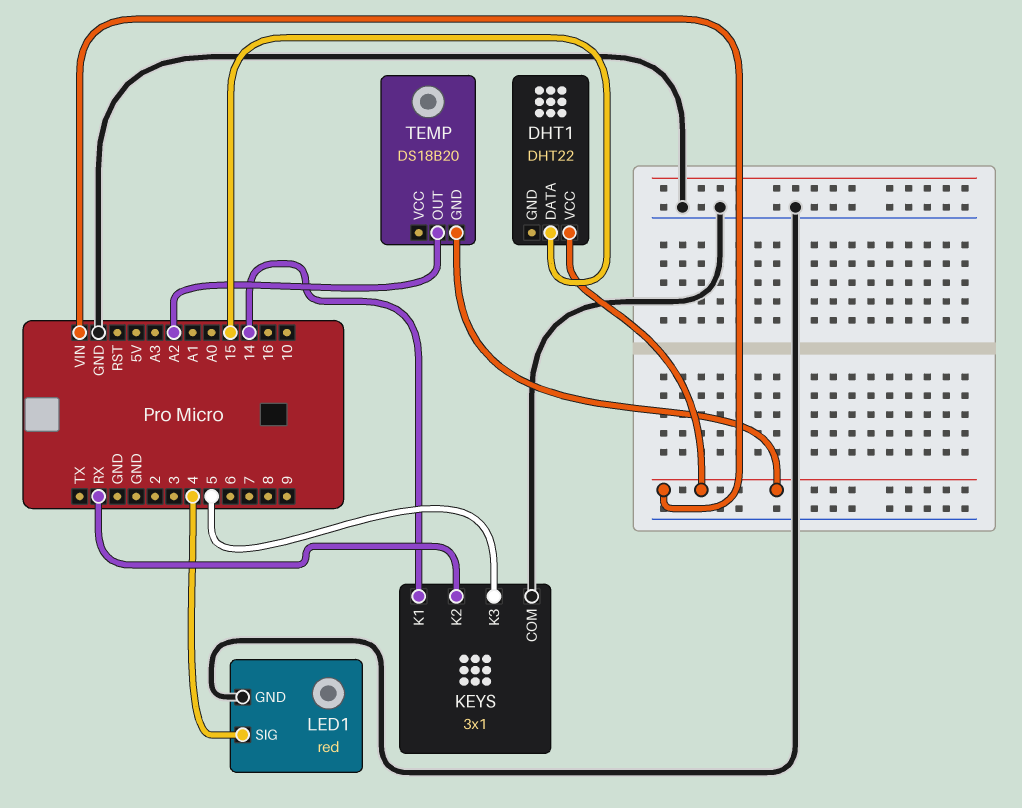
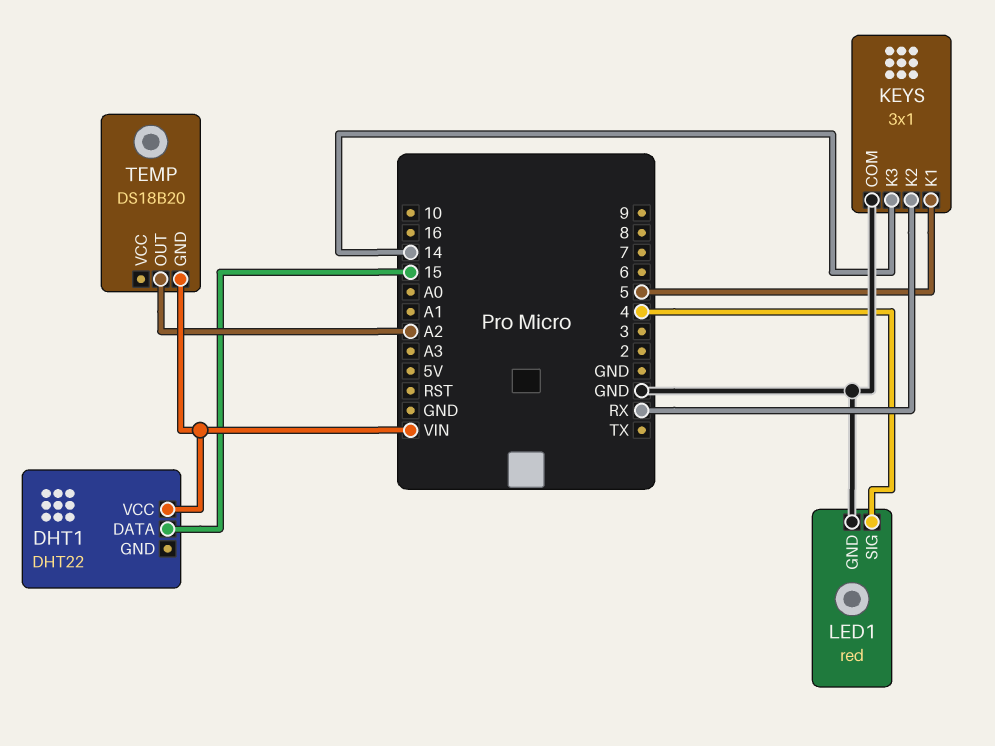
KEYS pin K1: 14 -> 5
KEYS pin K3: 5 -> 14

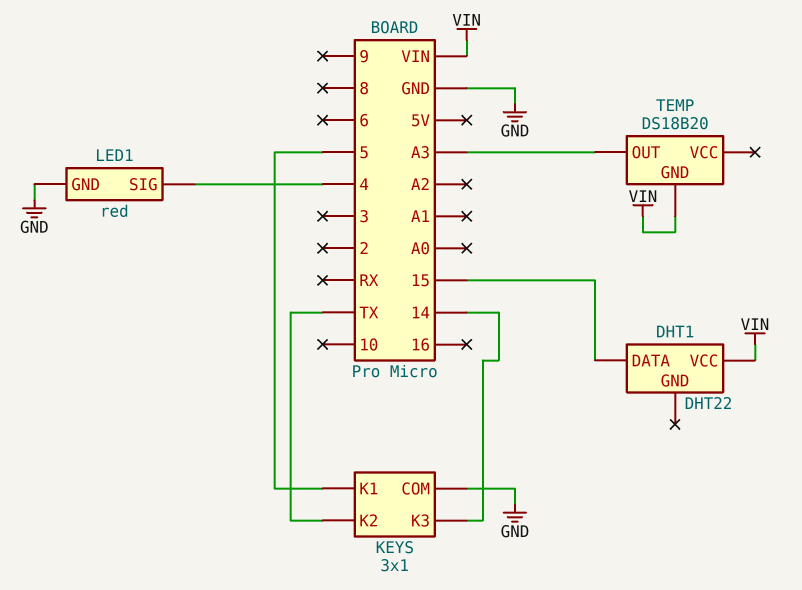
KEYS pin K2: RX -> TX
TEMP pin OUT: A2 -> A3

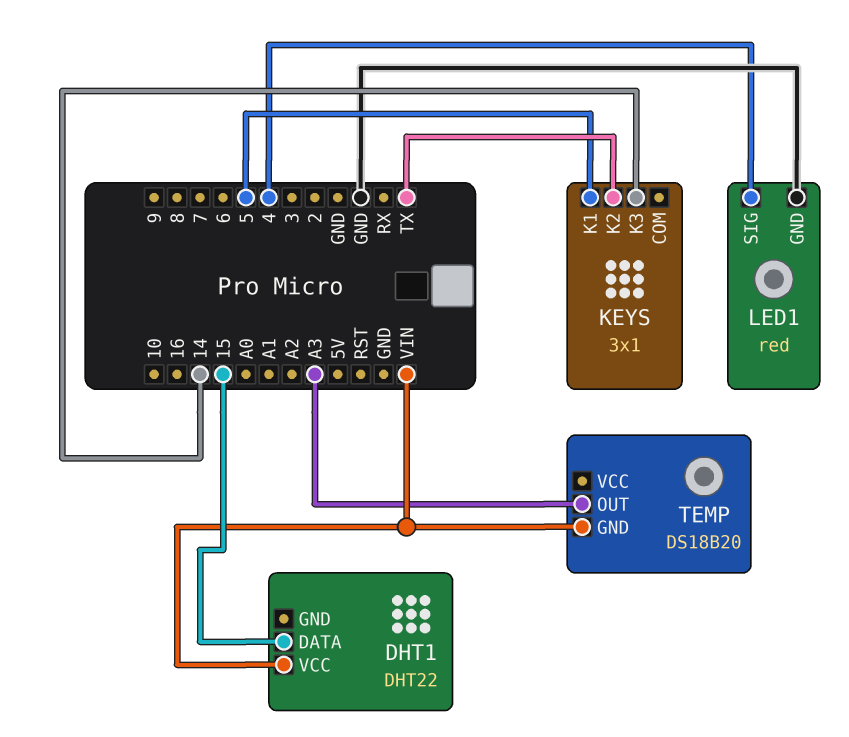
KEYS pin COM: GND -> none

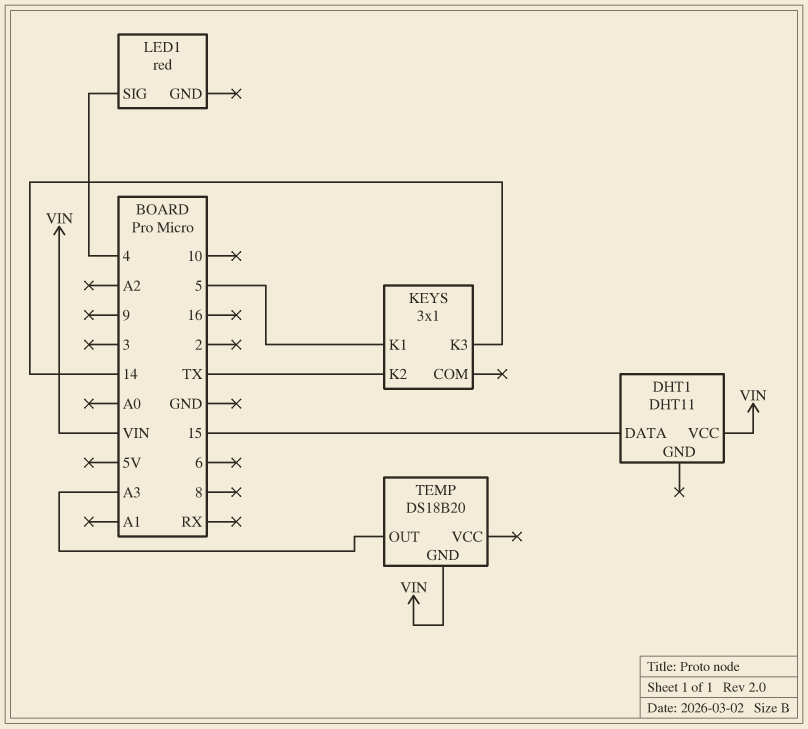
DHT1: DHT22 -> DHT11
LED1 pin GND: GND -> none

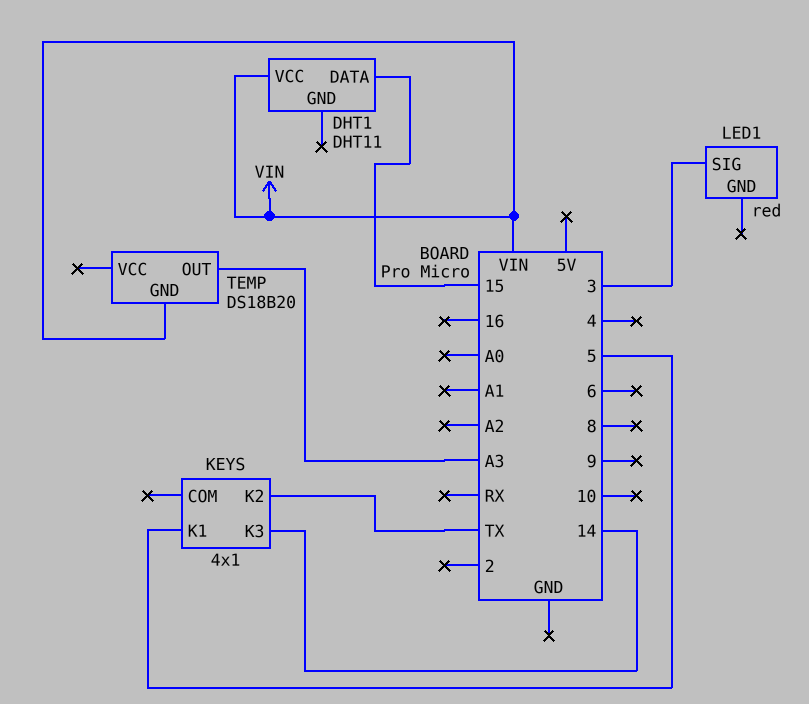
KEYS: 3x1 -> 4x1
LED1 pin SIG: 4 -> 3

